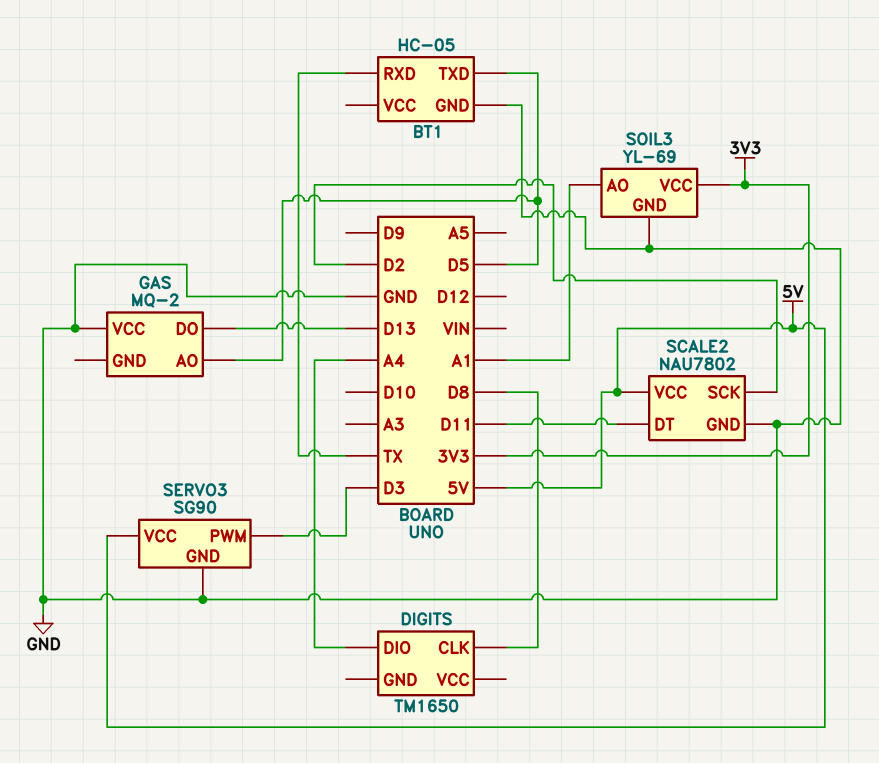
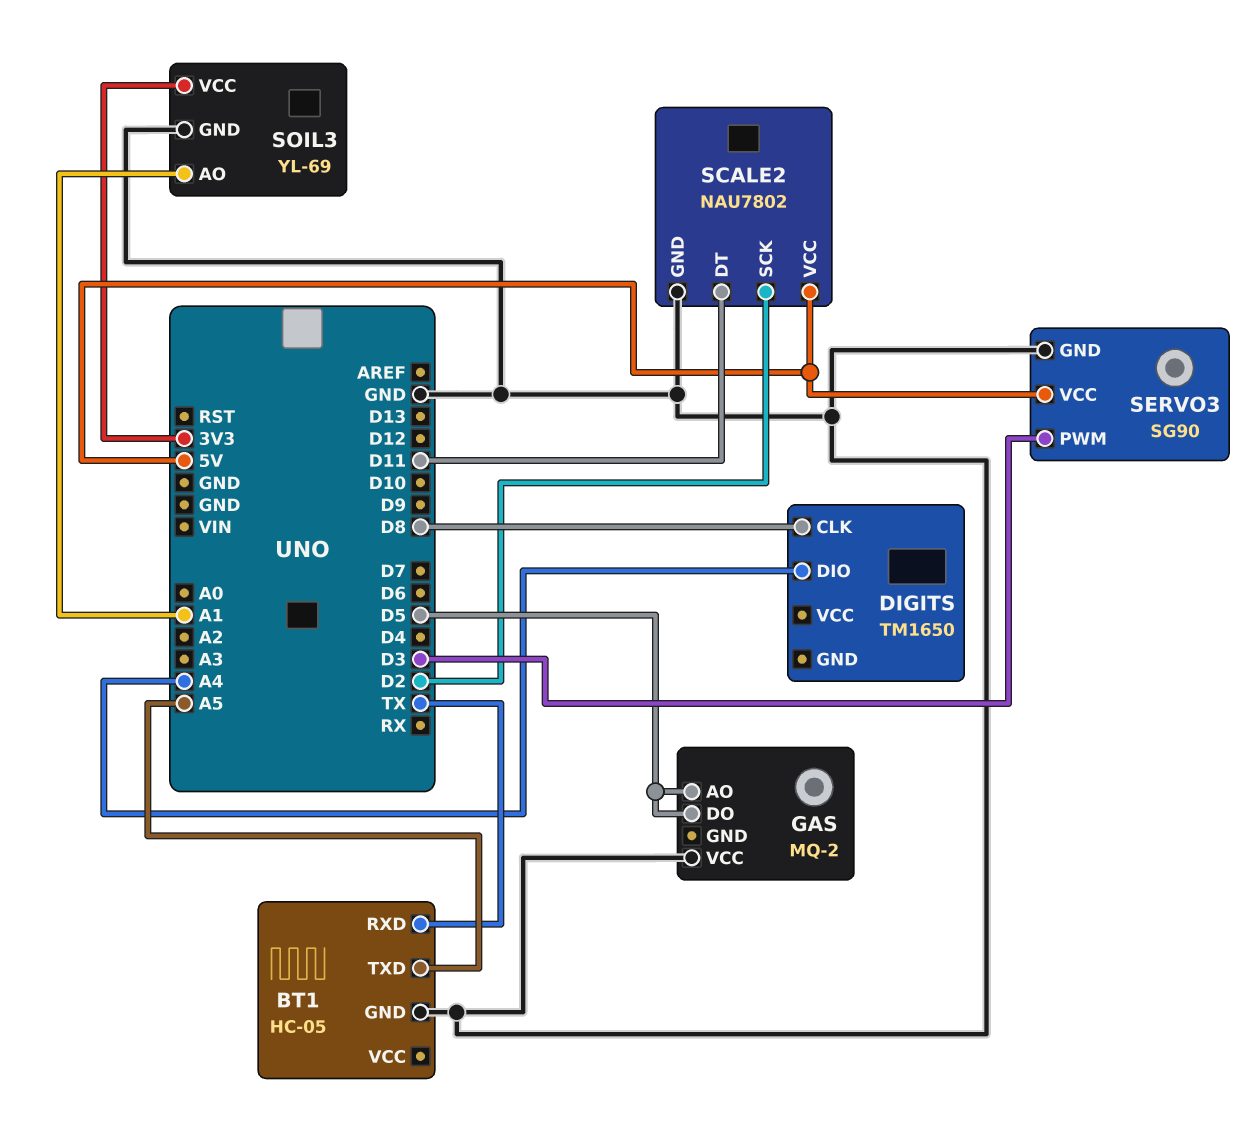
BT1 pin TXD: D5 -> A5
GAS pin DO: D13 -> D5

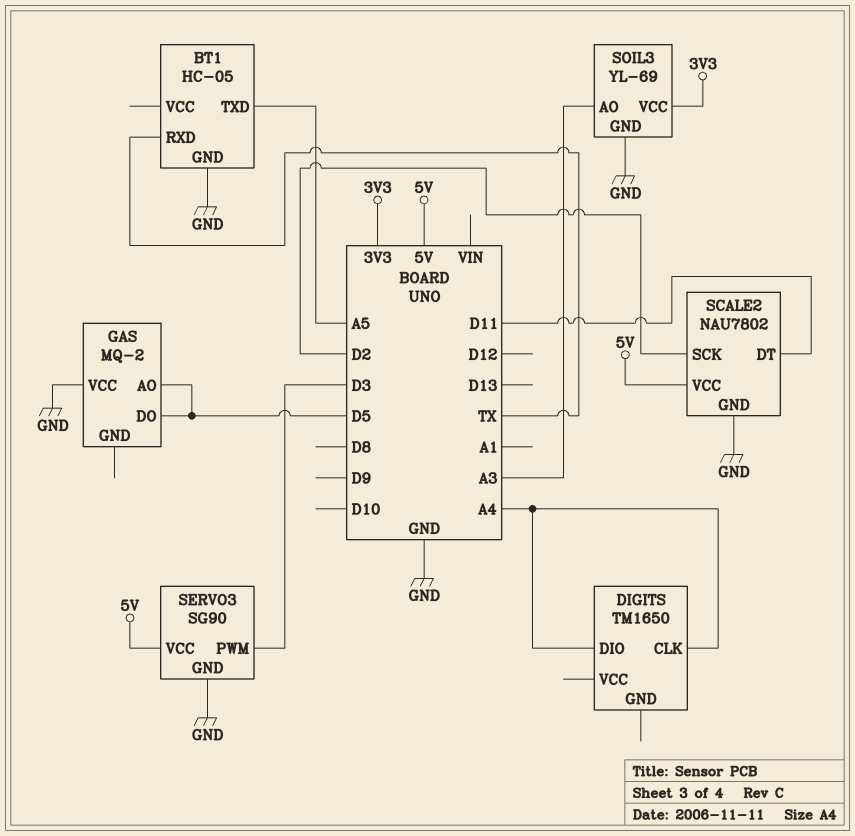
DIGITS pin CLK: D8 -> A4
SOIL3 pin AO: A1 -> A3

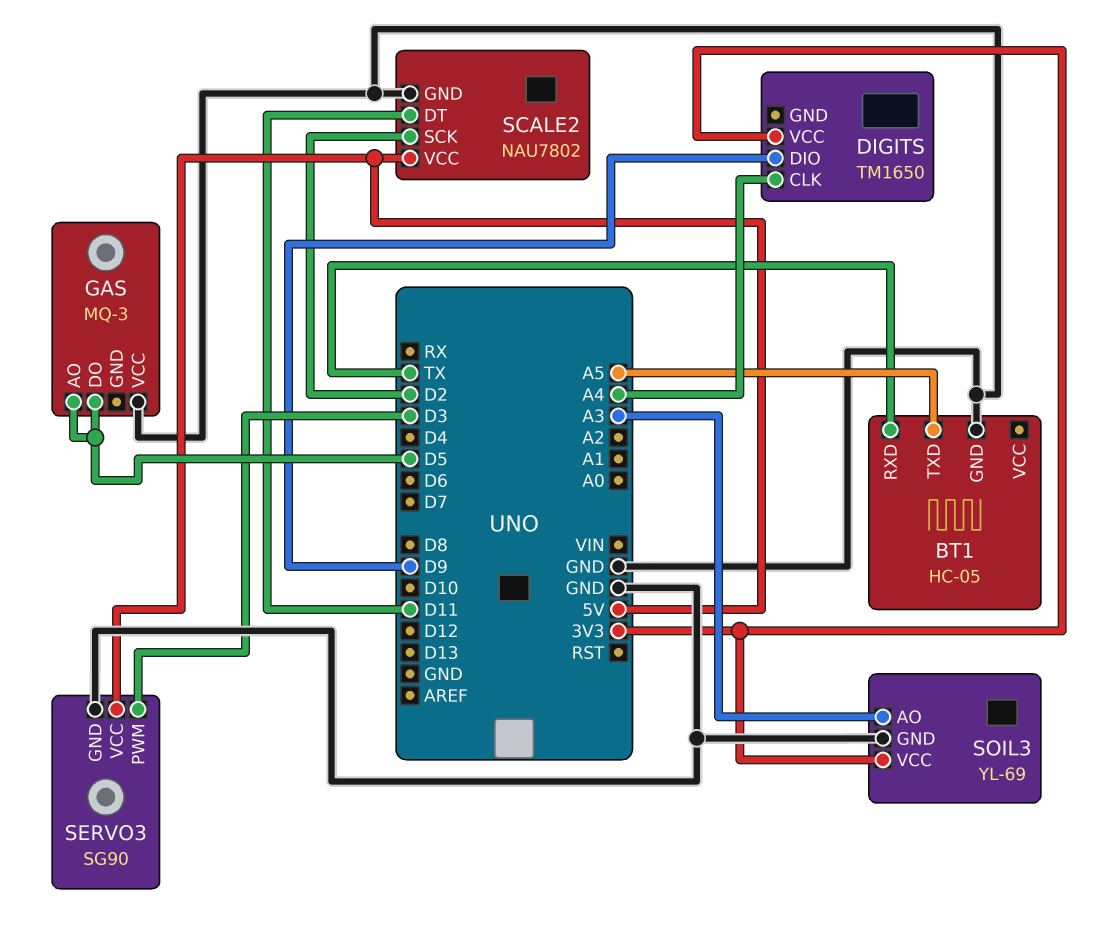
DIGITS pin DIO: A4 -> D9
DIGITS pin VCC: none -> 3V3
GAS: MQ-2 -> MQ-3

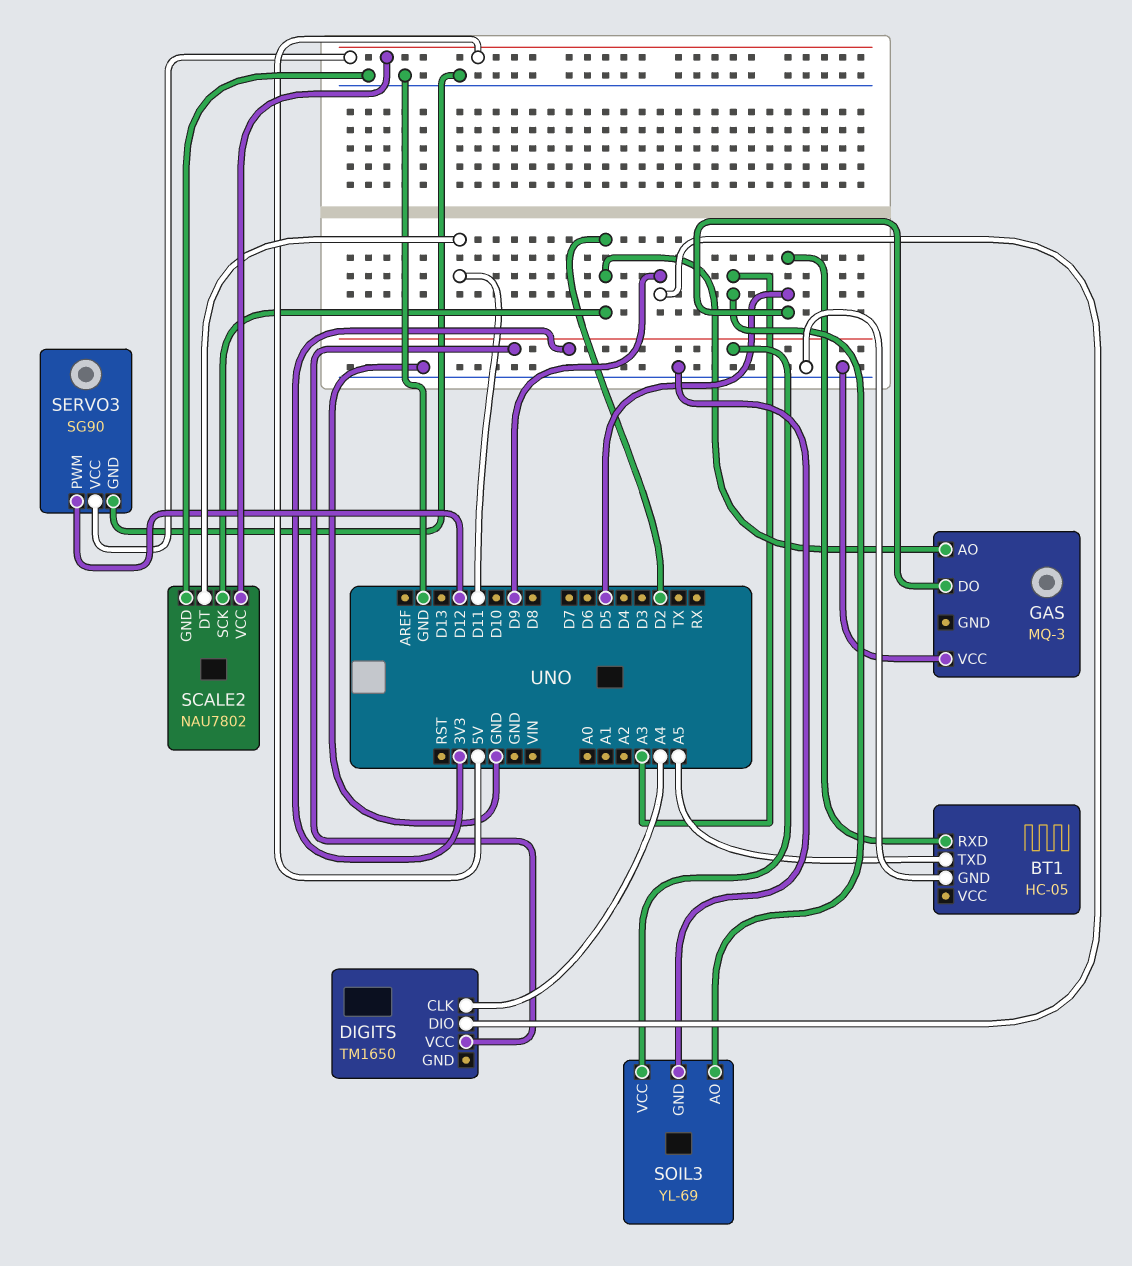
BT1 pin RXD: TX -> D5
GAS pin AO: D5 -> D2
SERVO3 pin PWM: D3 -> D12

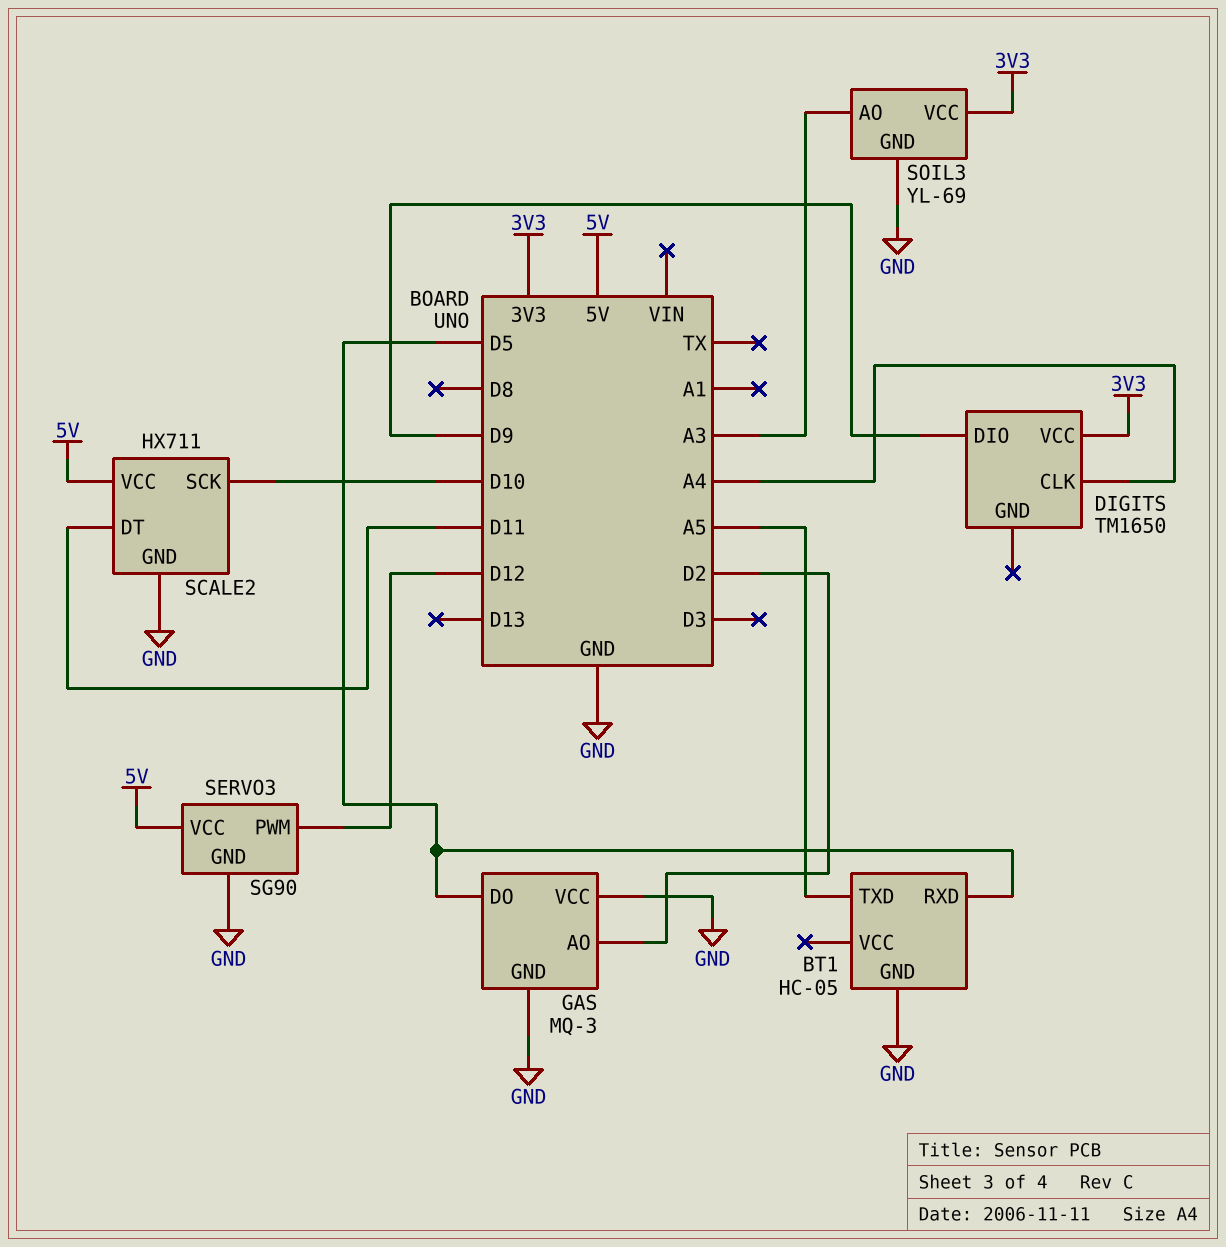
GAS pin GND: none -> GND
SCALE2: NAU7802 -> HX711
SCALE2 pin SCK: D2 -> D10

